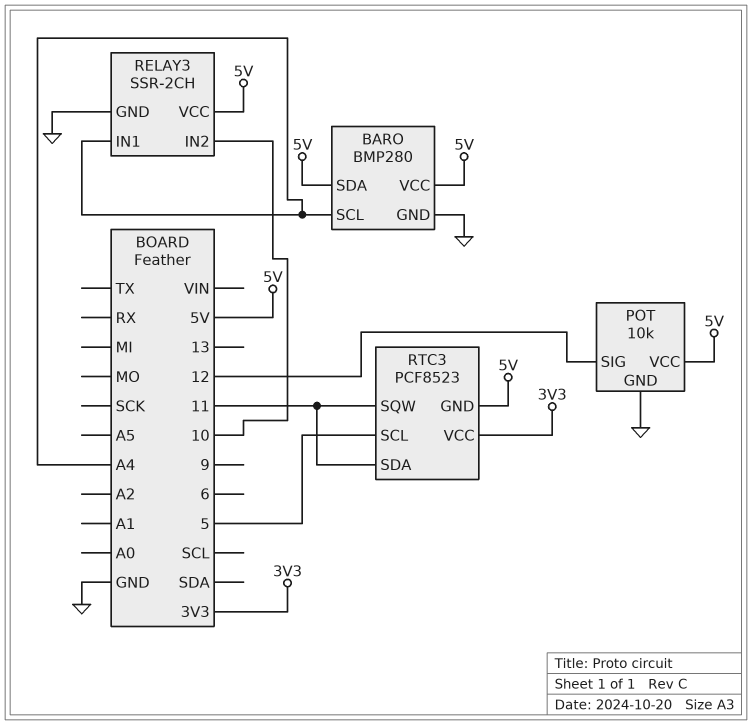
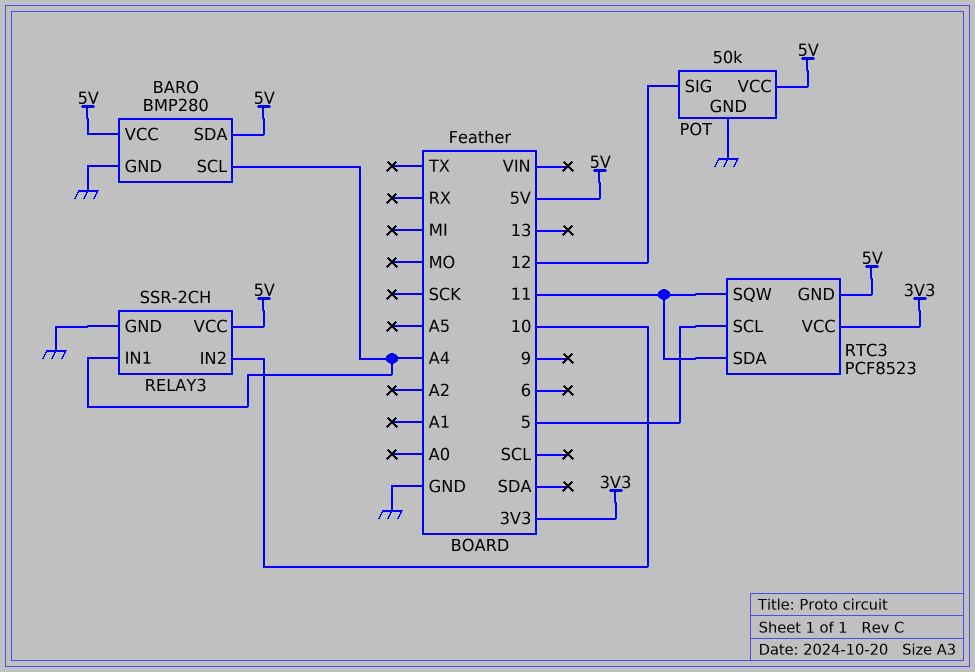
POT: 10k -> 50k

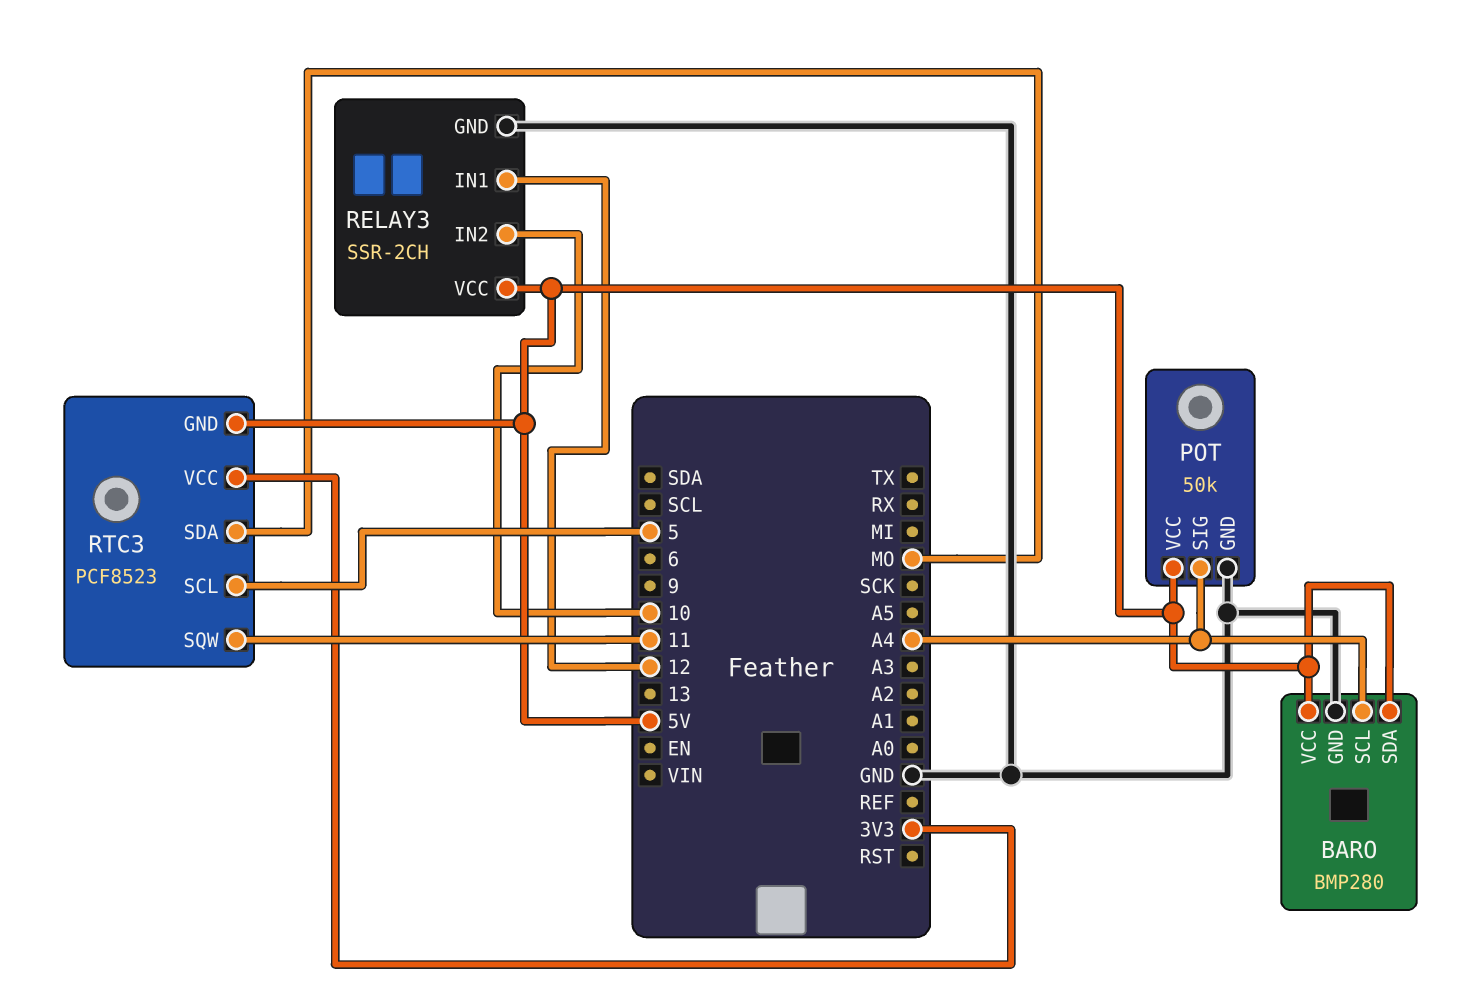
POT pin SIG: 12 -> A4
RELAY3 pin IN1: A4 -> 12
RTC3 pin SDA: 11 -> MO

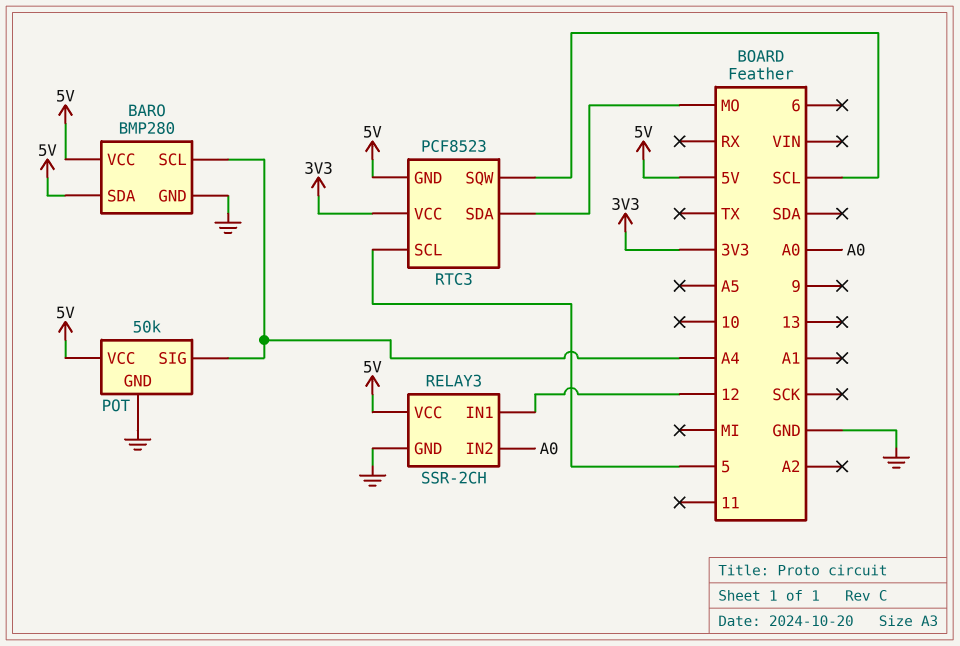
RELAY3 pin IN2: 10 -> A0
RTC3 pin SQW: 11 -> SCL

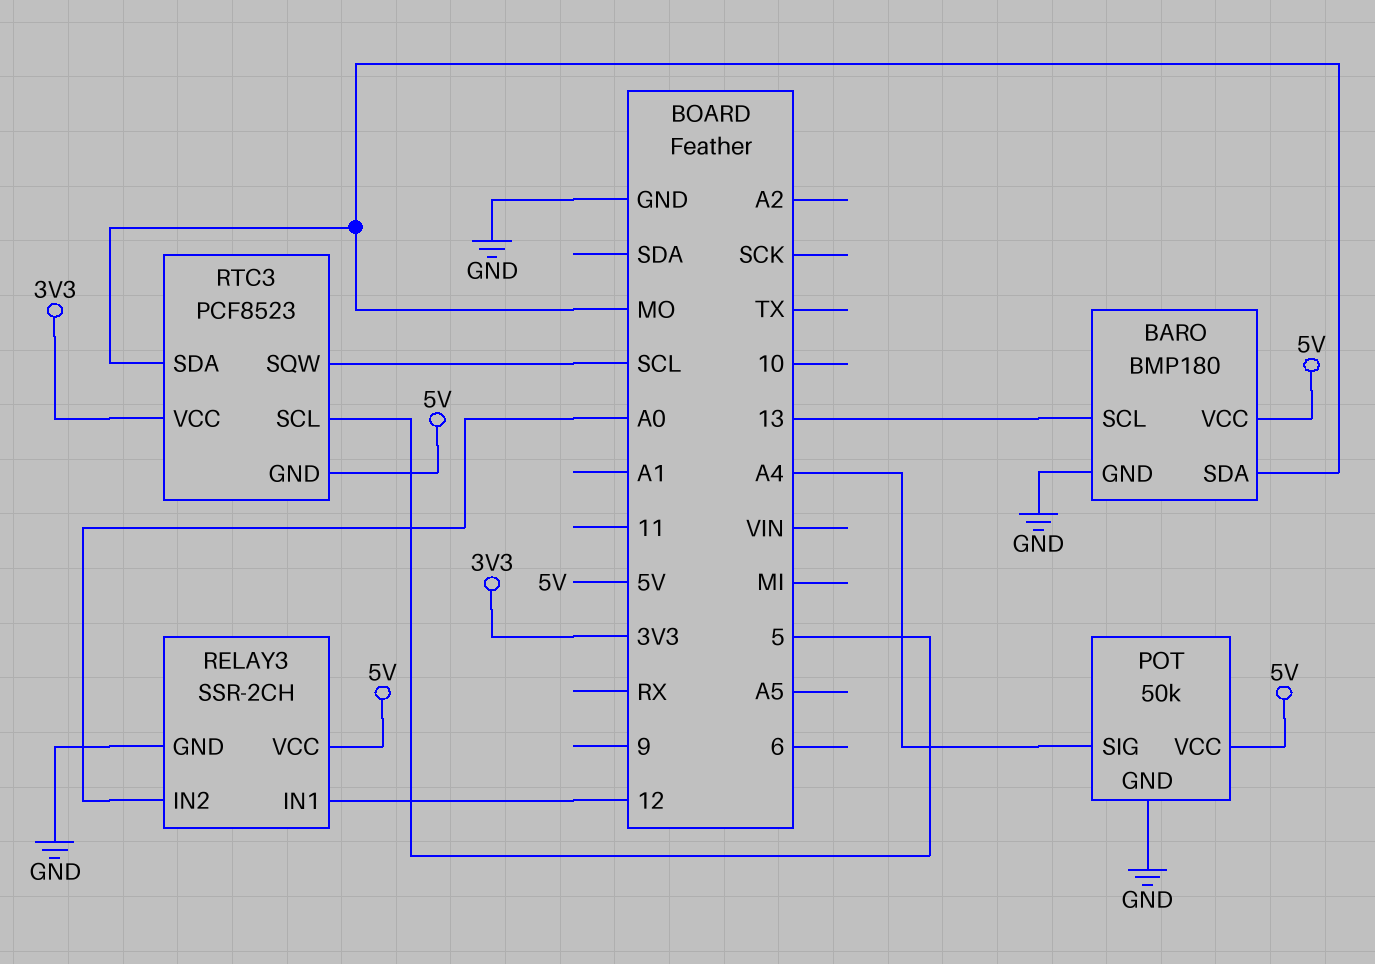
BARO: BMP280 -> BMP180
BARO pin SCL: A4 -> 13
BARO pin SDA: 5V -> MO

